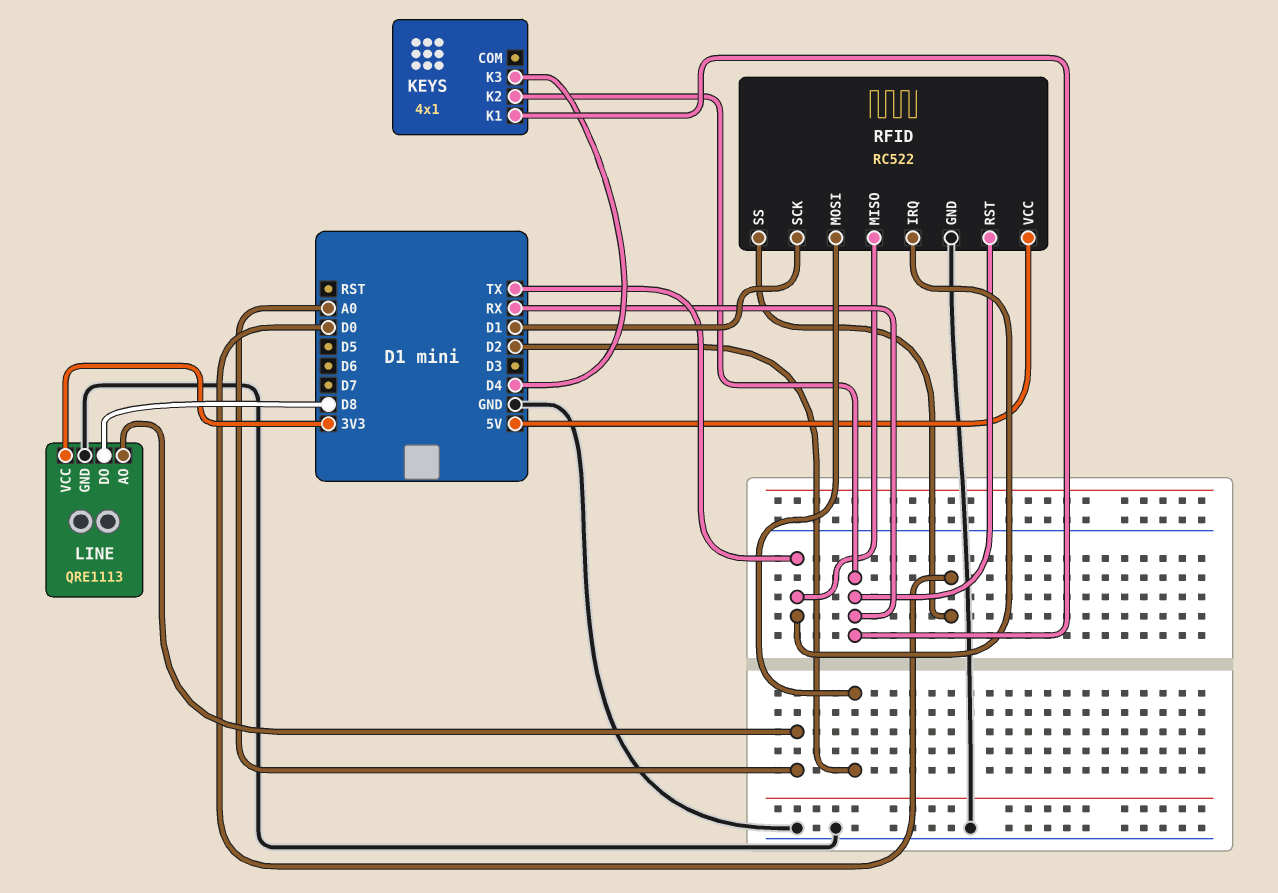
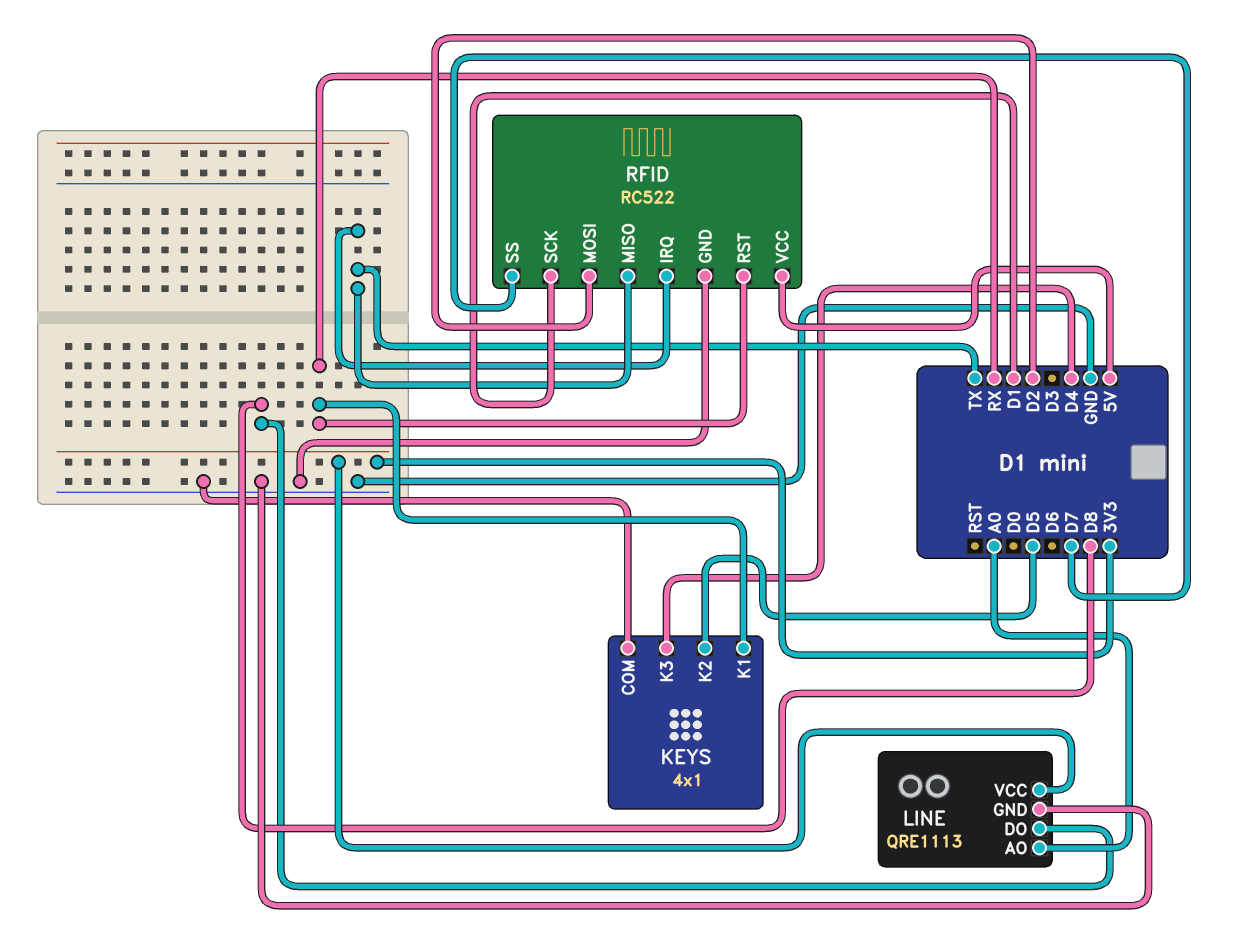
KEYS pin COM: none -> GND
KEYS pin K2: RX -> D5
RFID pin SS: D0 -> D7

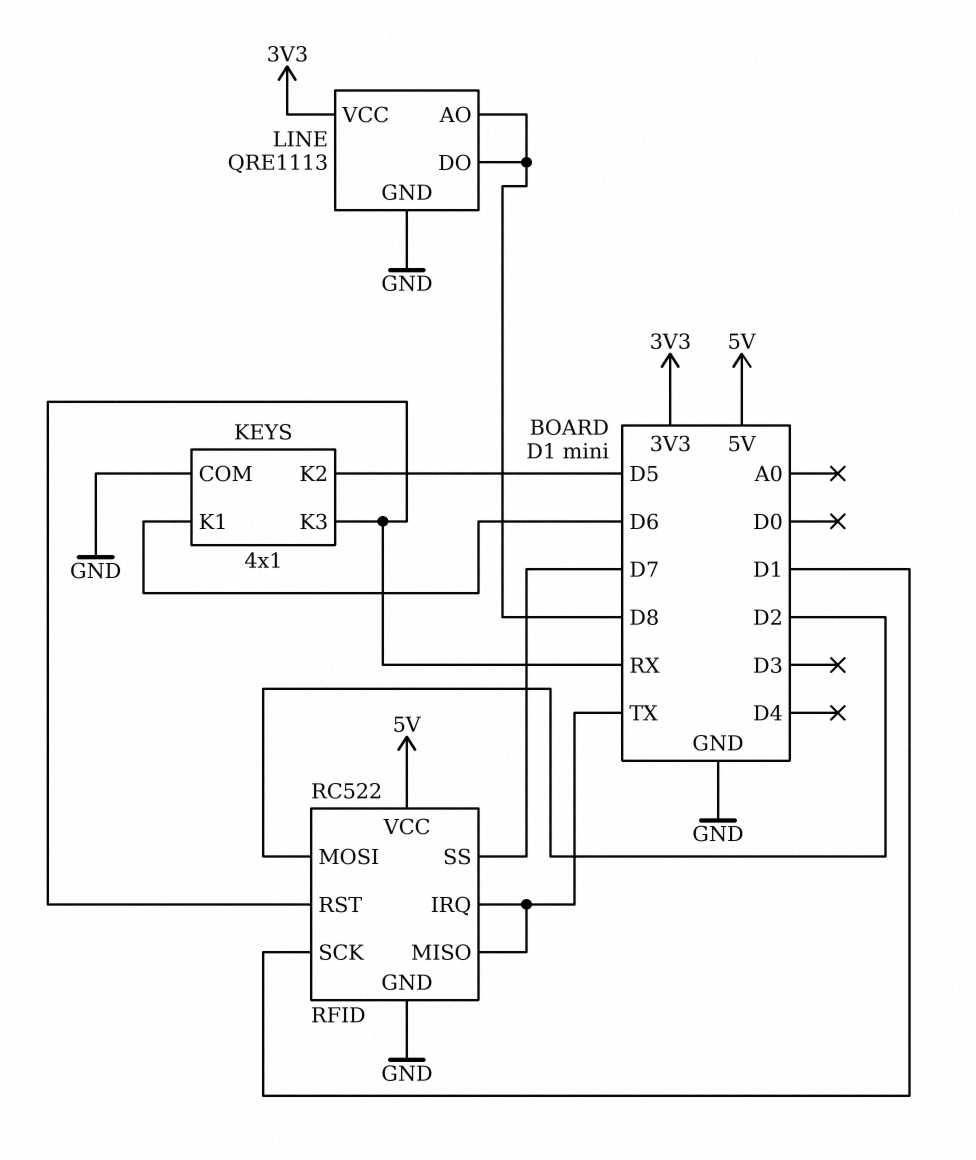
KEYS pin K1: RX -> D6
KEYS pin K3: D4 -> RX
LINE pin AO: A0 -> D8

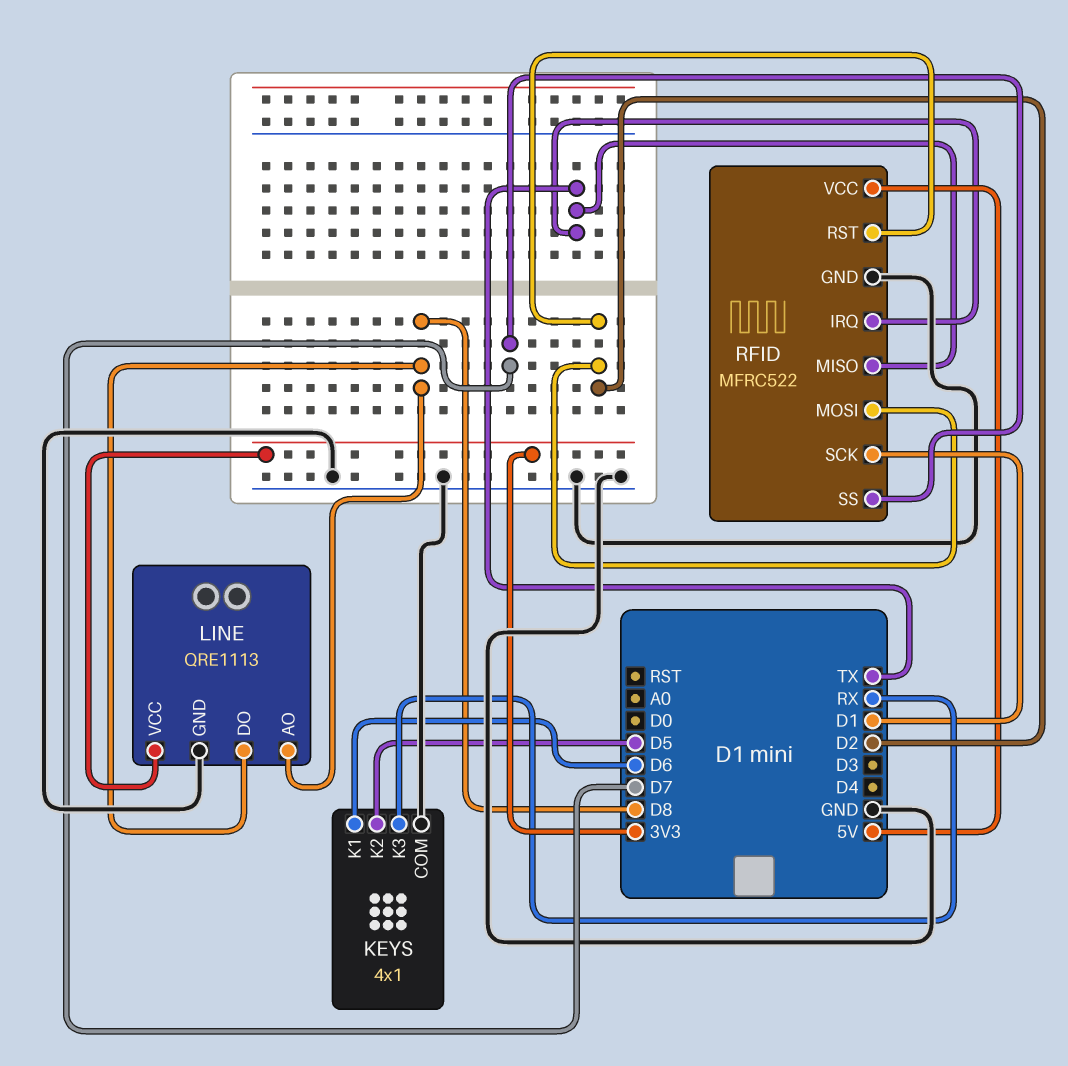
RFID: RC522 -> MFRC522
RFID pin RST: RX -> D2

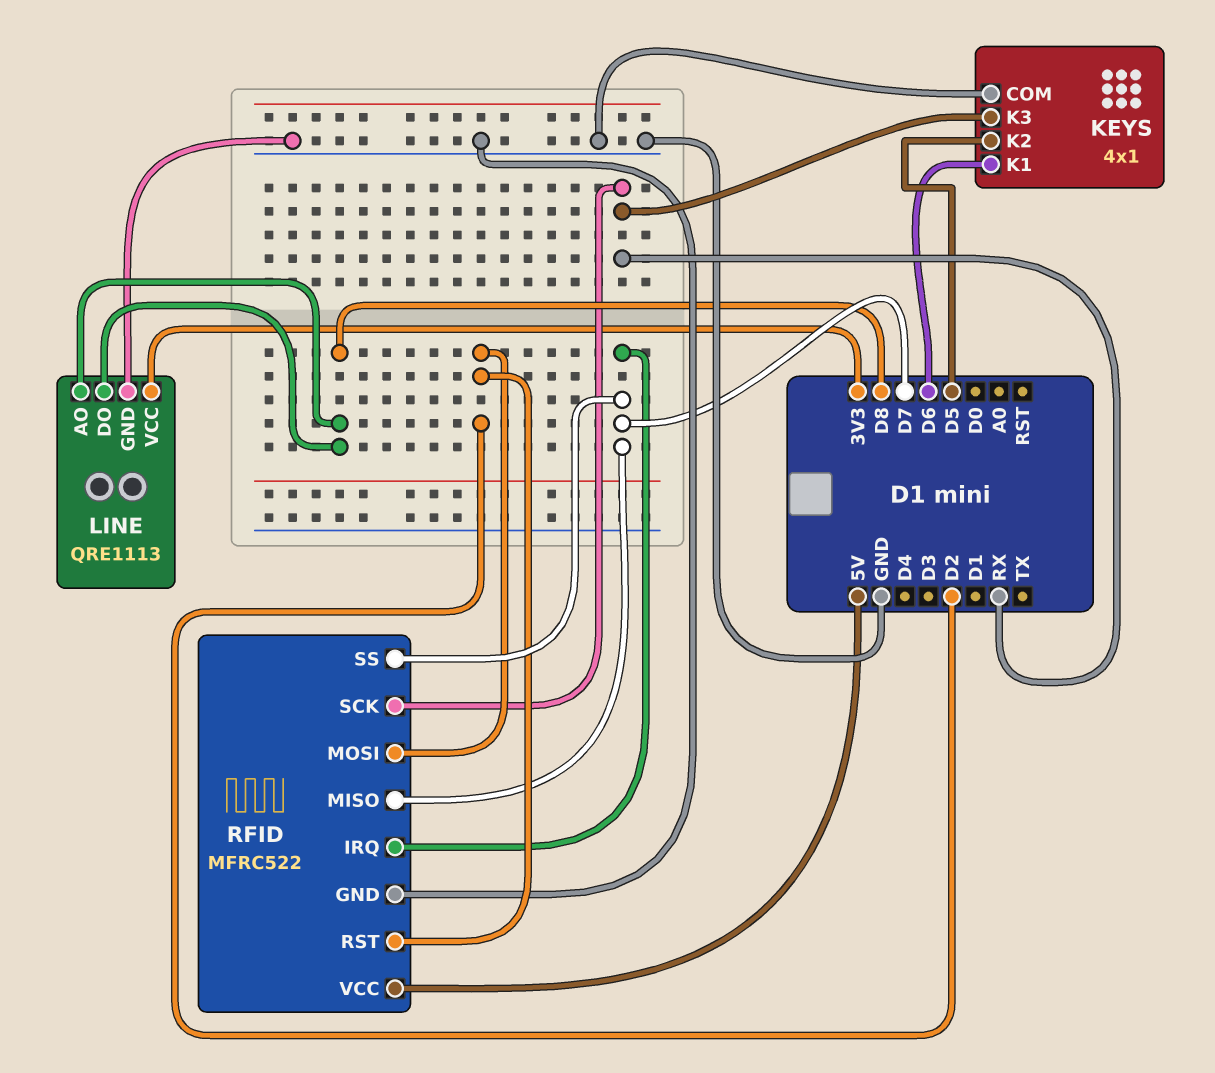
RFID pin IRQ: TX -> D7
RFID pin MISO: TX -> D7
RFID pin SCK: D1 -> RX

